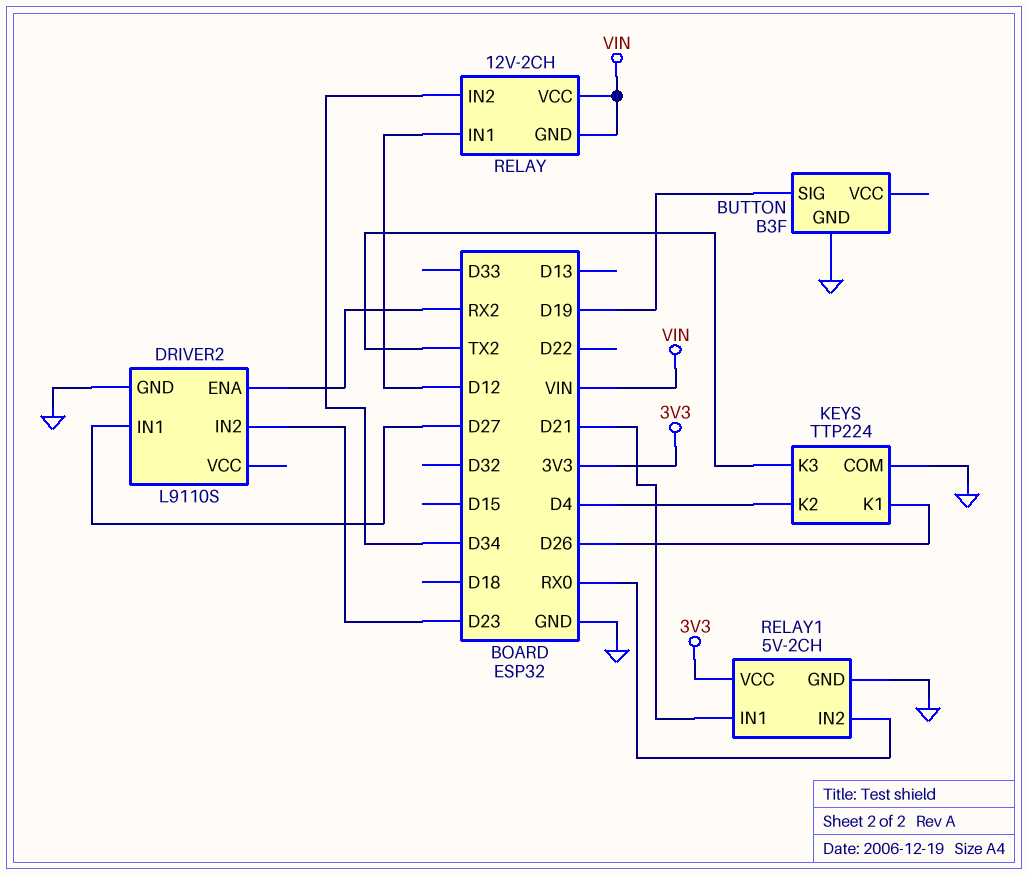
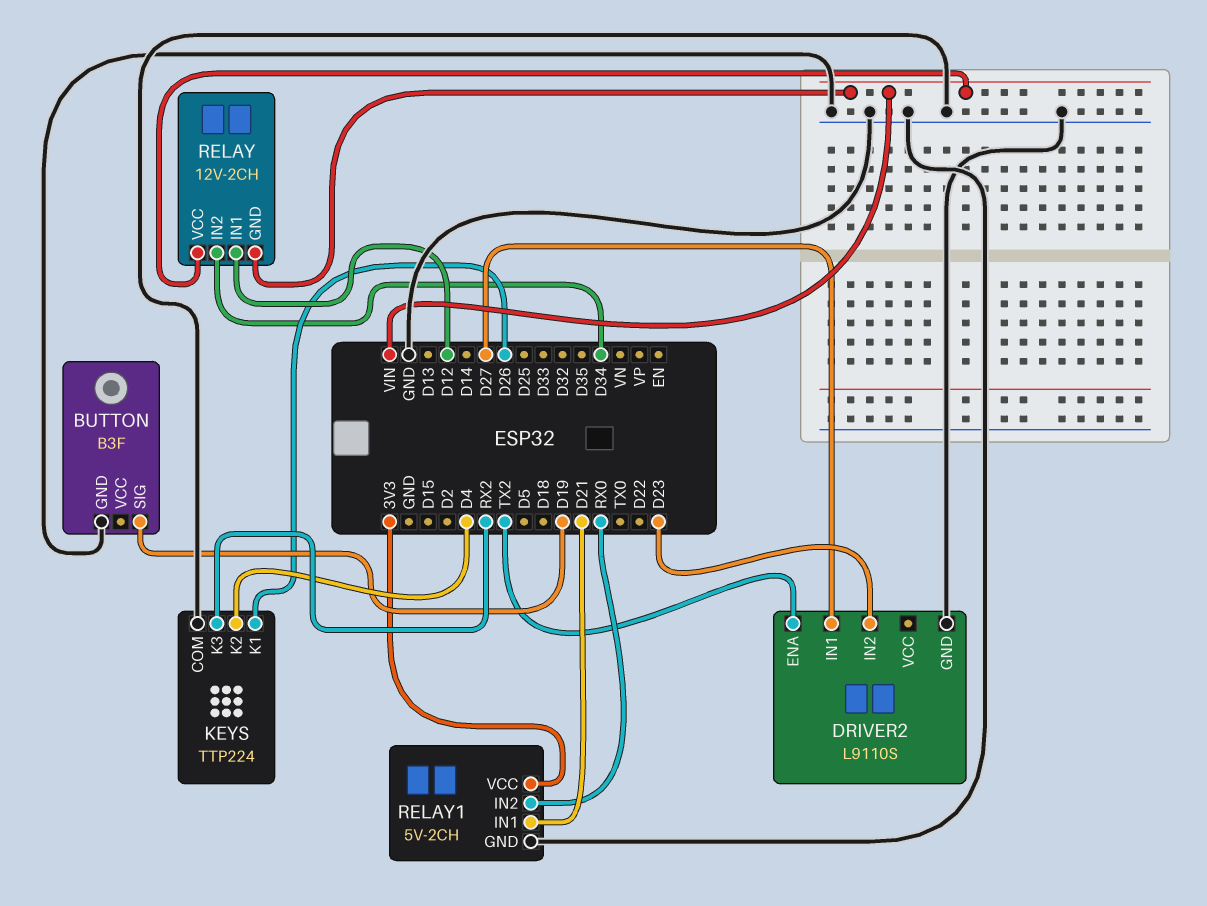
DRIVER2 pin ENA: RX2 -> TX2
KEYS pin K3: TX2 -> RX2

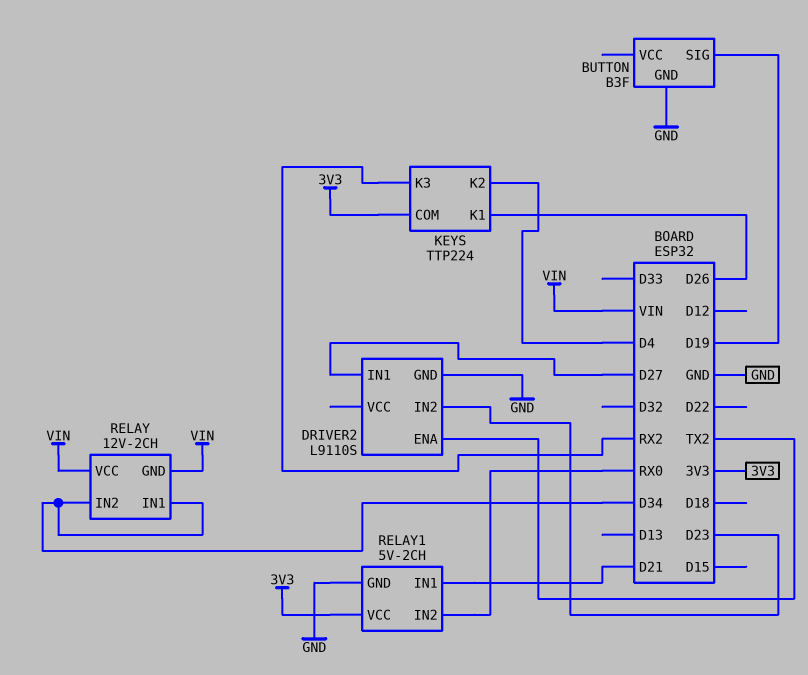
KEYS pin COM: GND -> 3V3
RELAY pin IN1: D12 -> D34

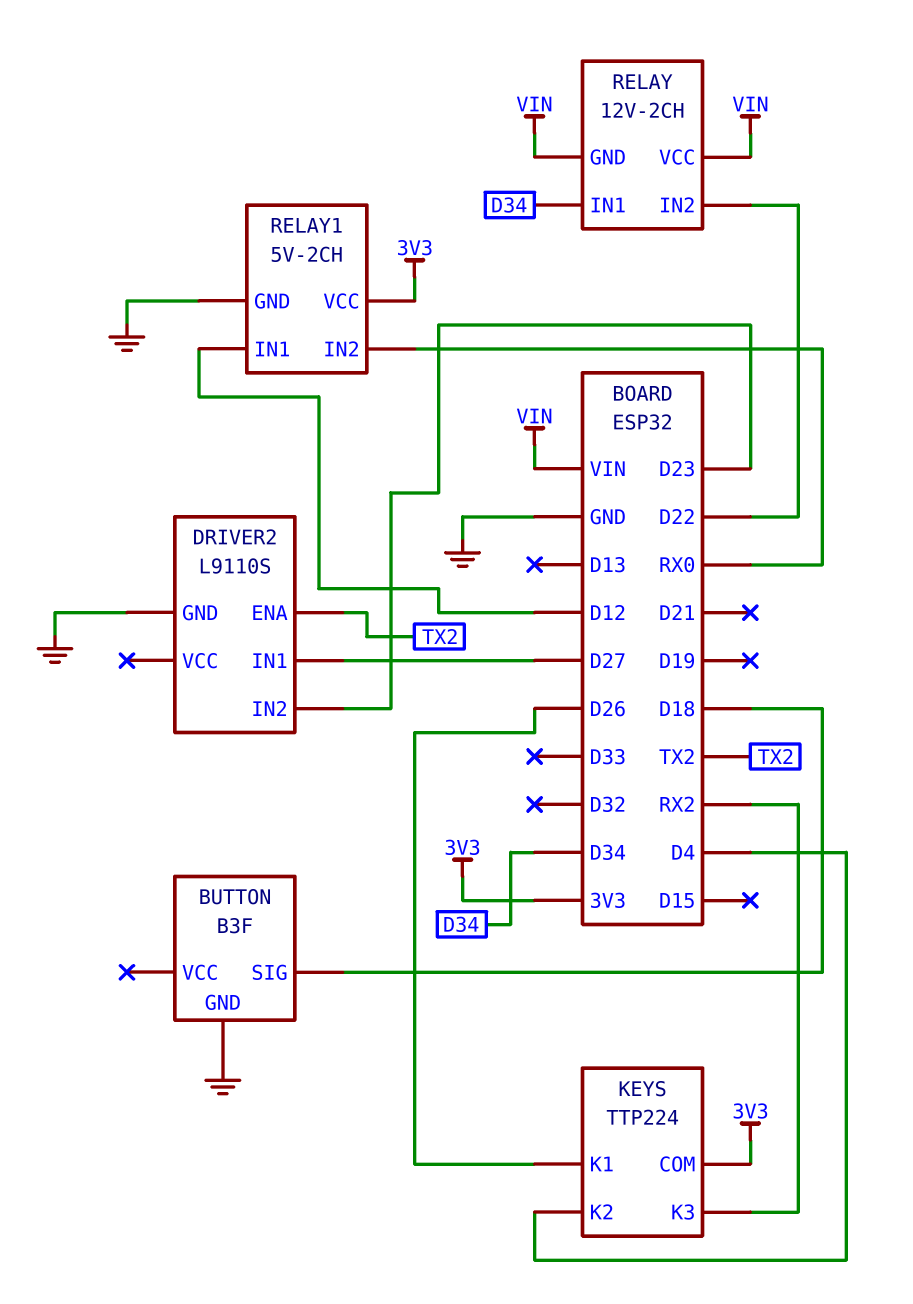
BUTTON pin SIG: D19 -> D18
RELAY pin IN2: D34 -> D22
RELAY1 pin IN1: D21 -> D12

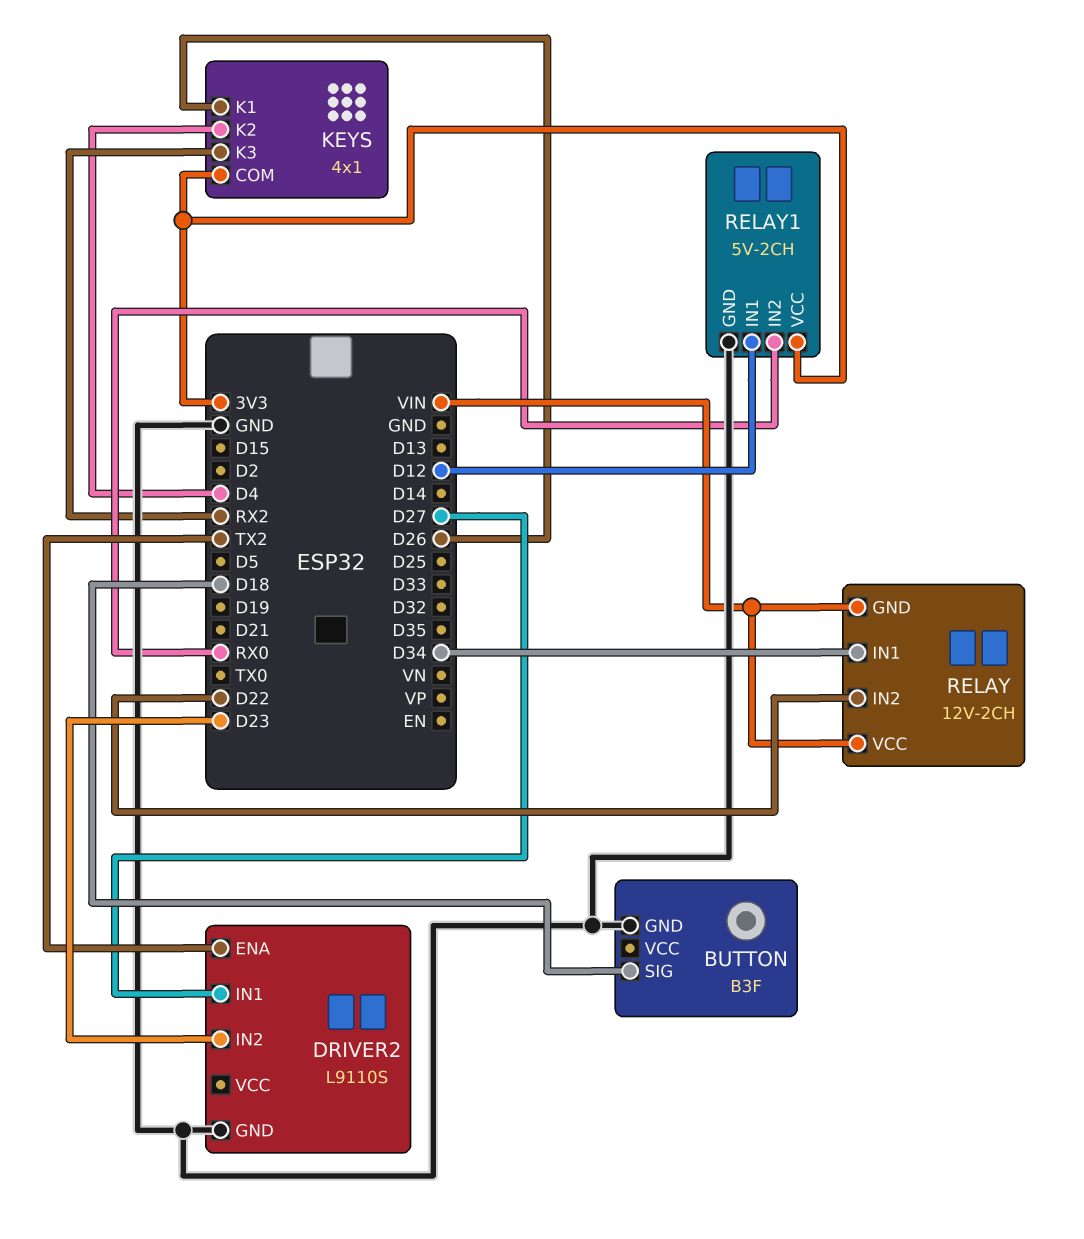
KEYS: TTP224 -> 4x1

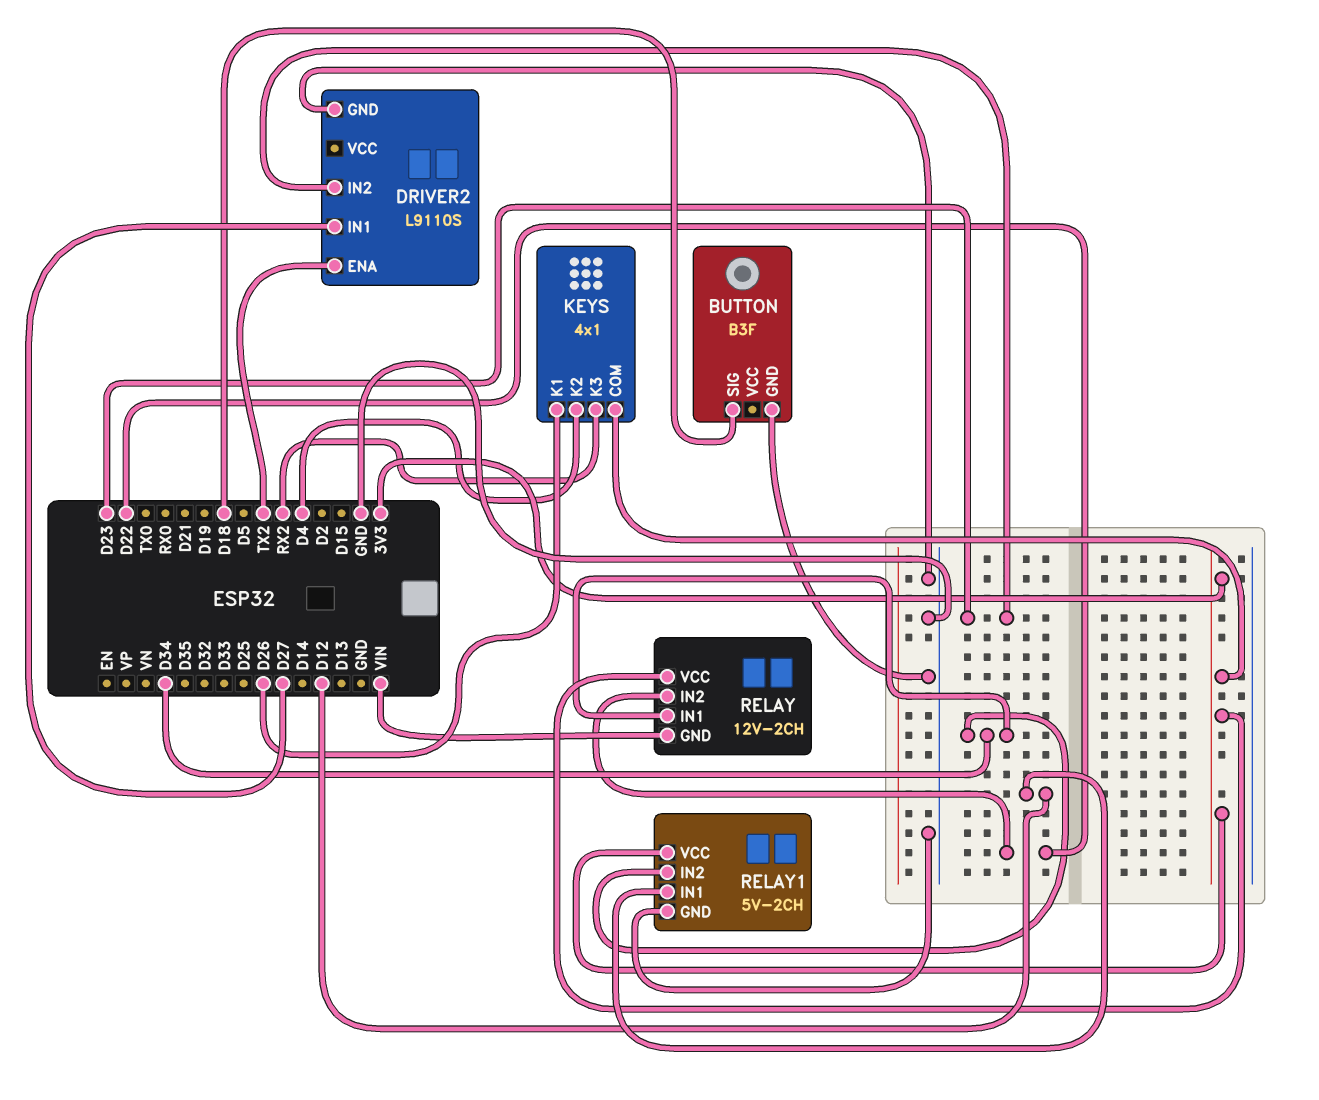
RELAY pin VCC: VIN -> 3V3
RELAY1 pin IN2: RX0 -> D34

